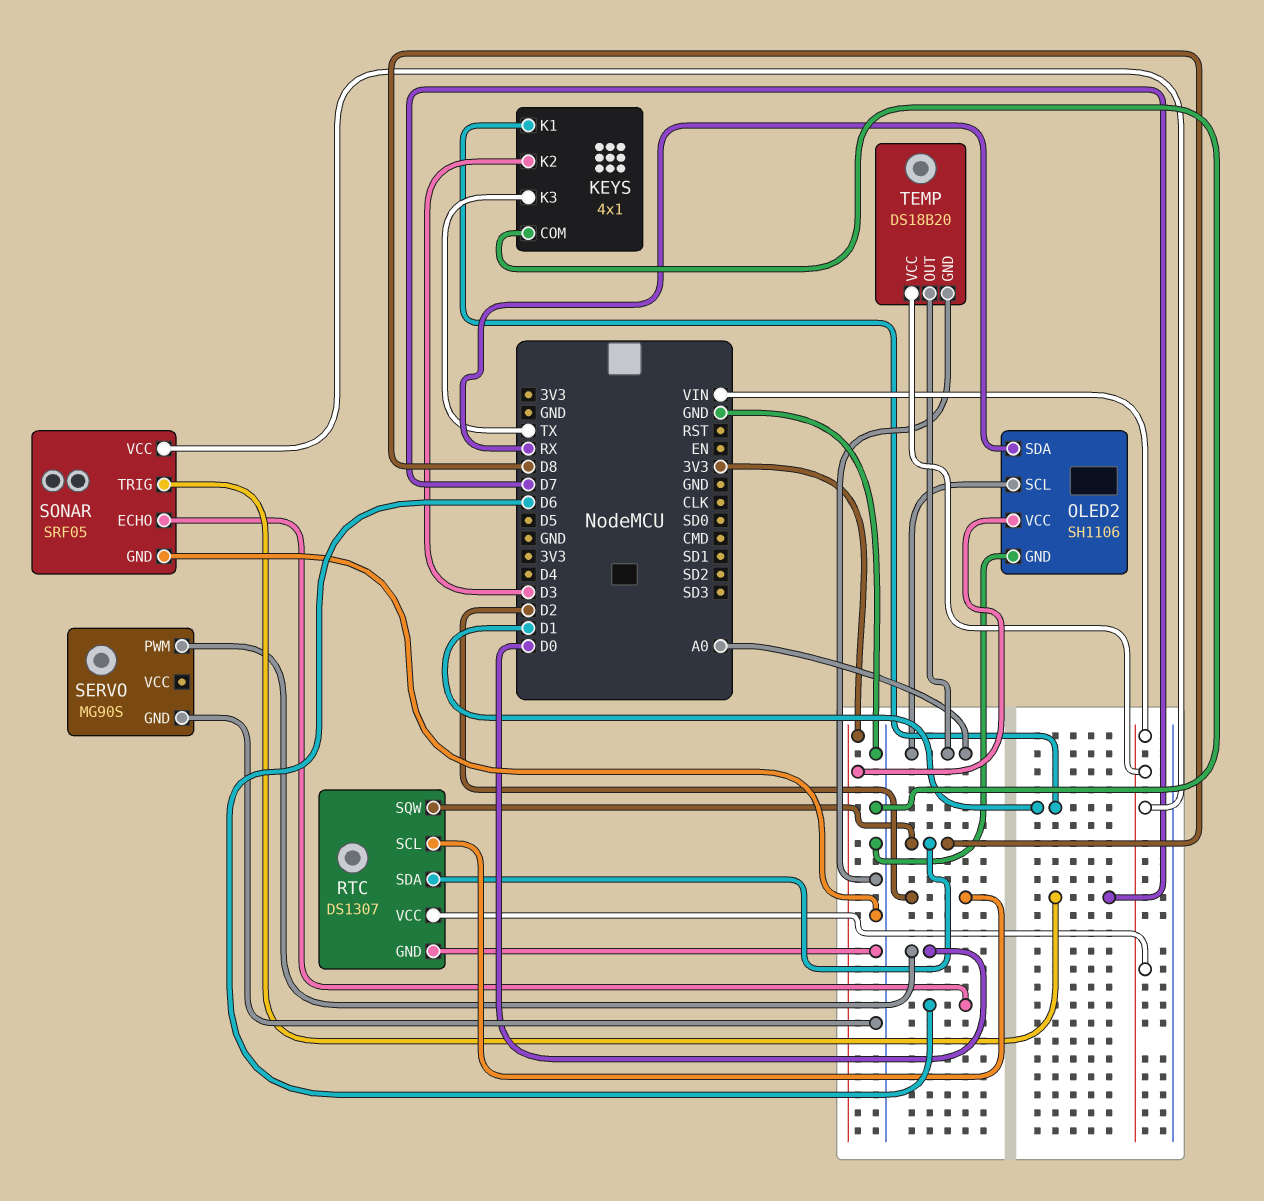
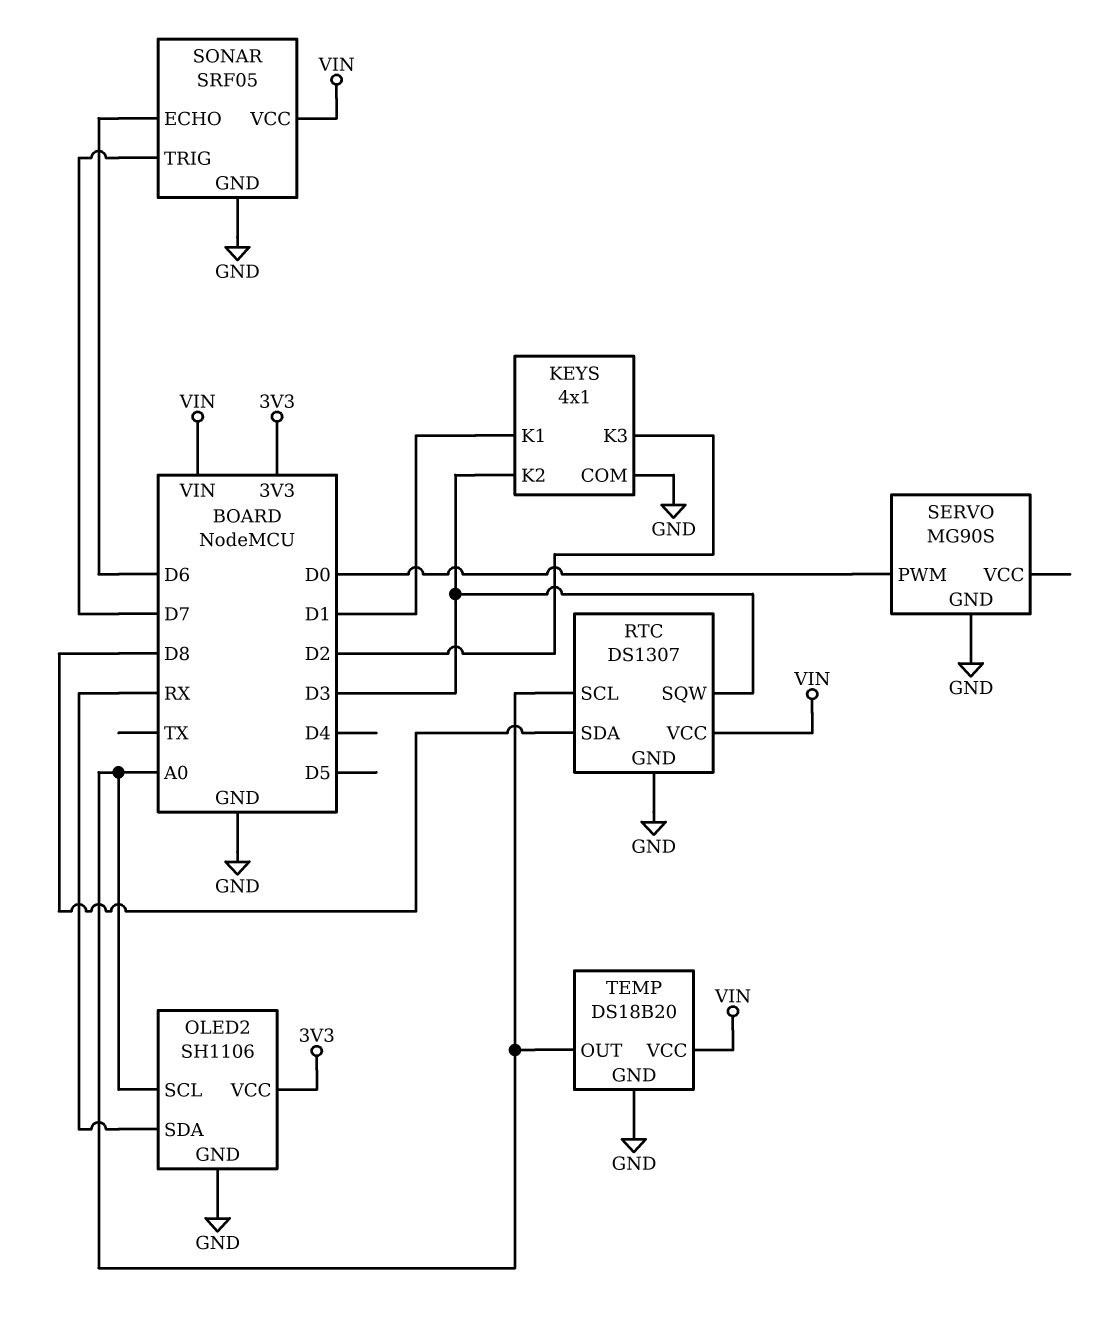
KEYS pin K3: TX -> D2
RTC pin SCL: D2 -> A0
RTC pin SQW: D8 -> D3

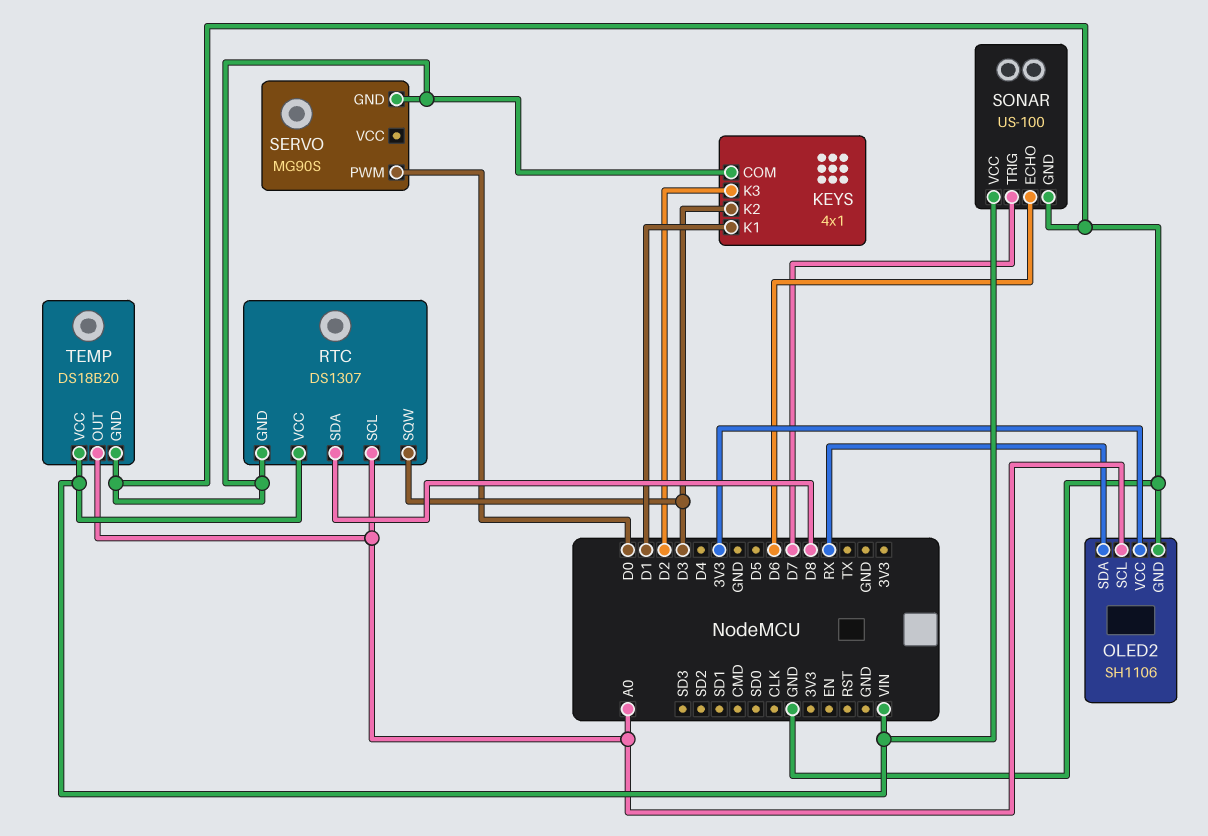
SONAR: SRF05 -> US-100

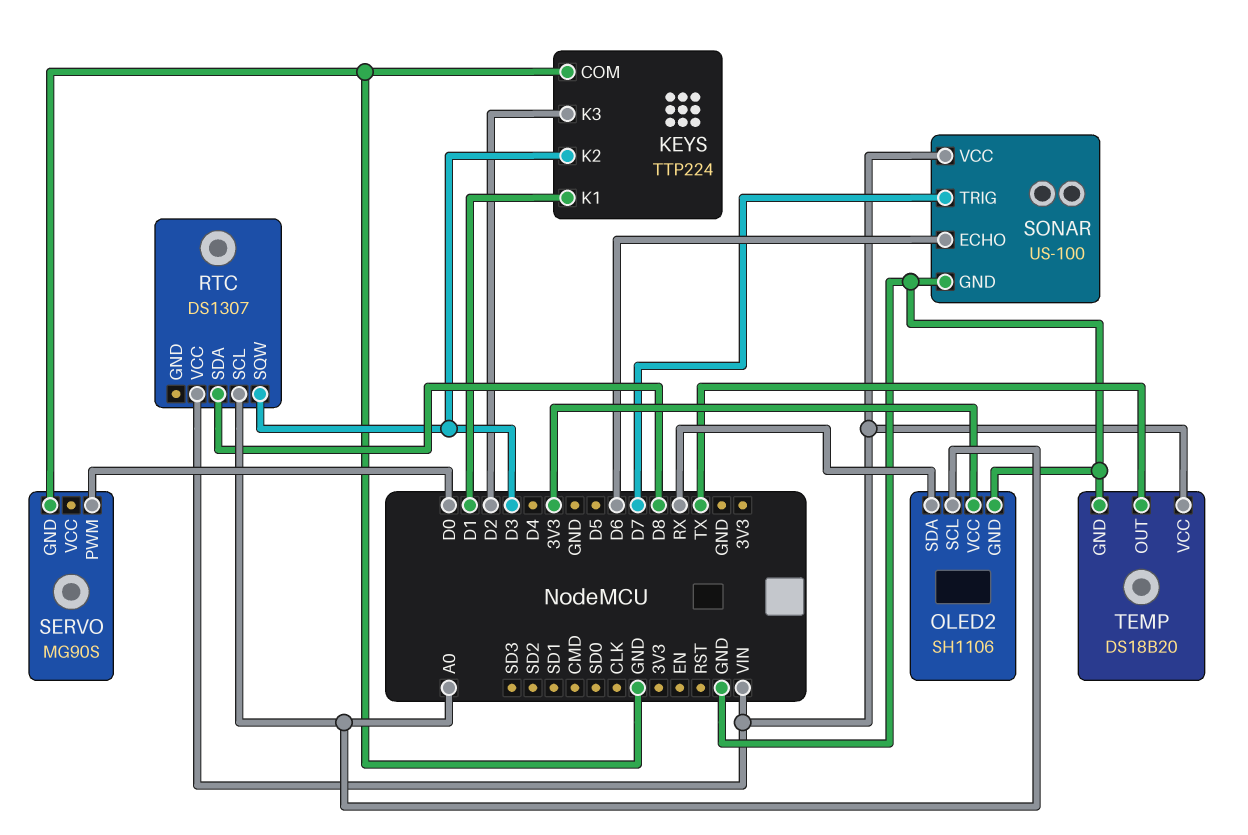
KEYS: 4x1 -> TTP224
RTC pin GND: GND -> none
TEMP pin OUT: A0 -> TX

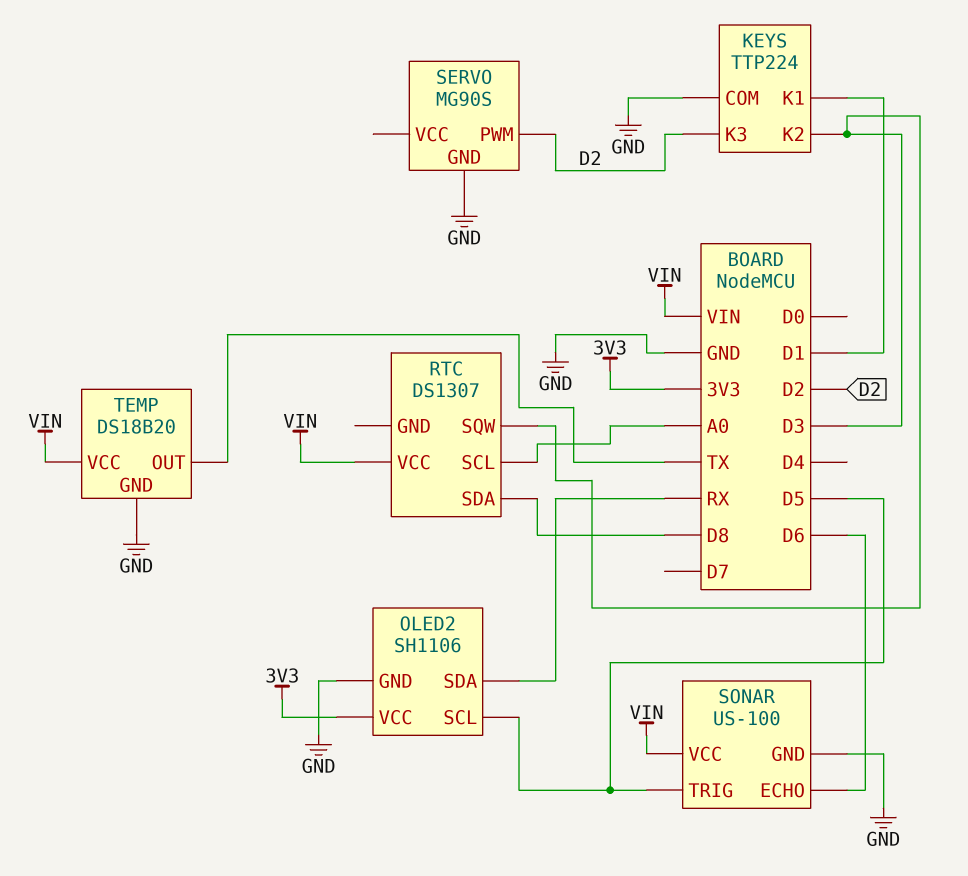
OLED2 pin SCL: A0 -> D5
SERVO pin PWM: D0 -> D2
SONAR pin TRIG: D7 -> D5

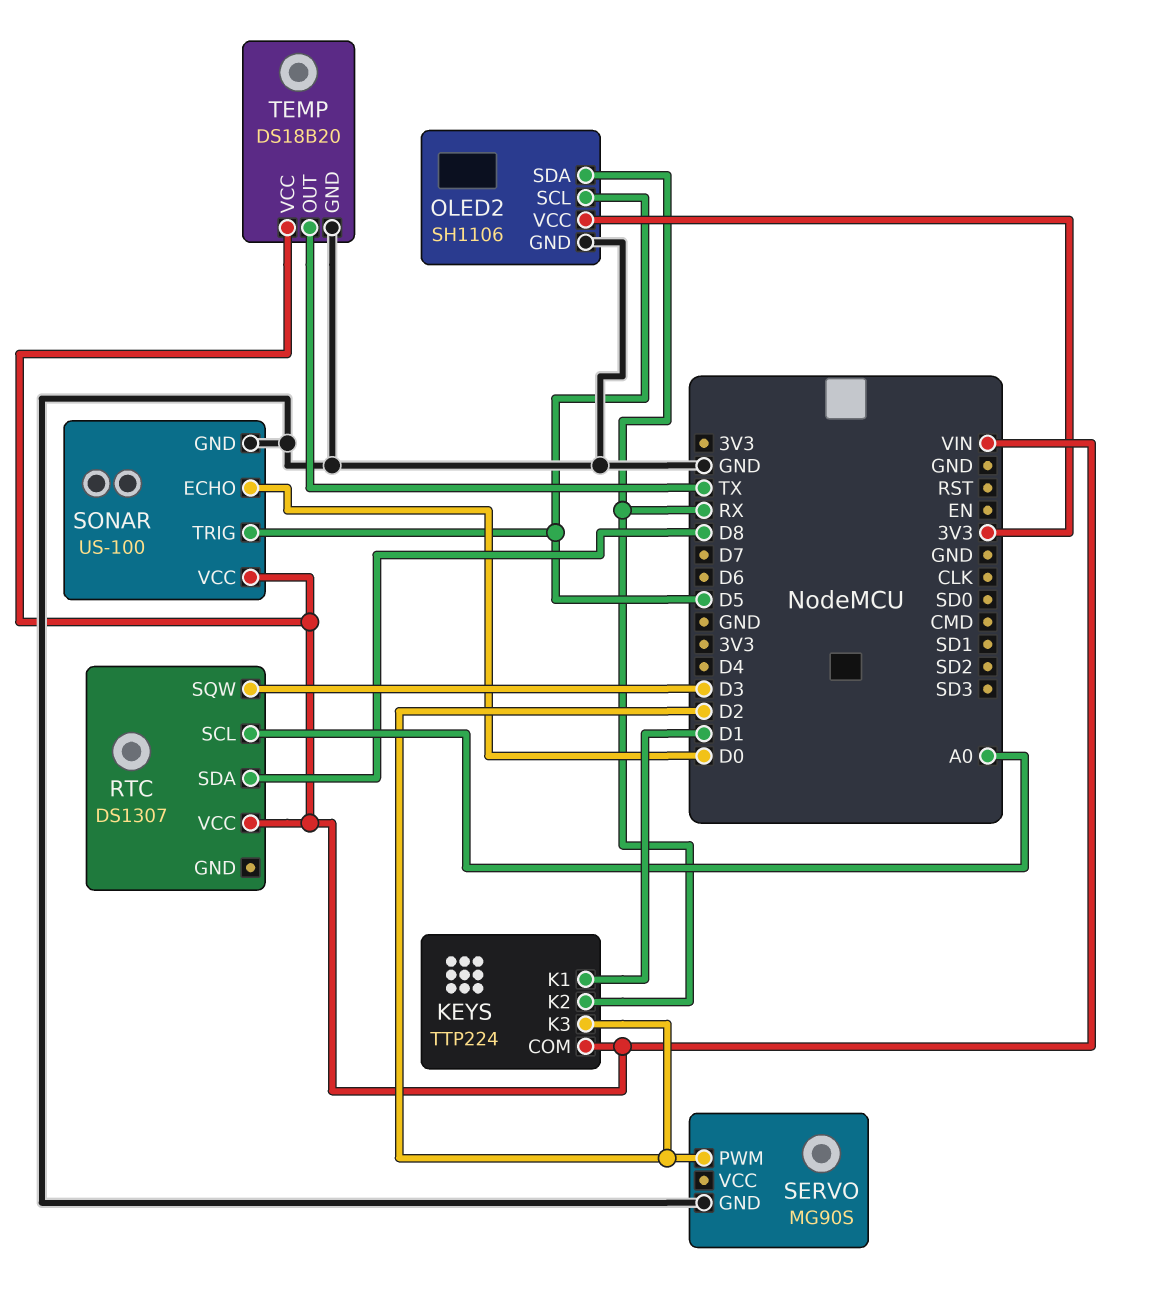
KEYS pin COM: GND -> VIN
KEYS pin K2: D3 -> RX
SONAR pin ECHO: D6 -> D0

